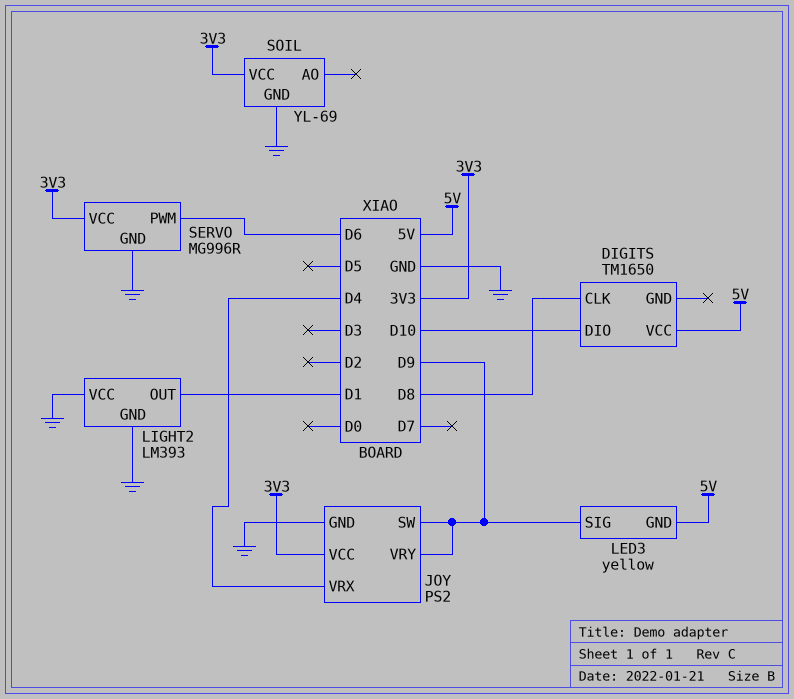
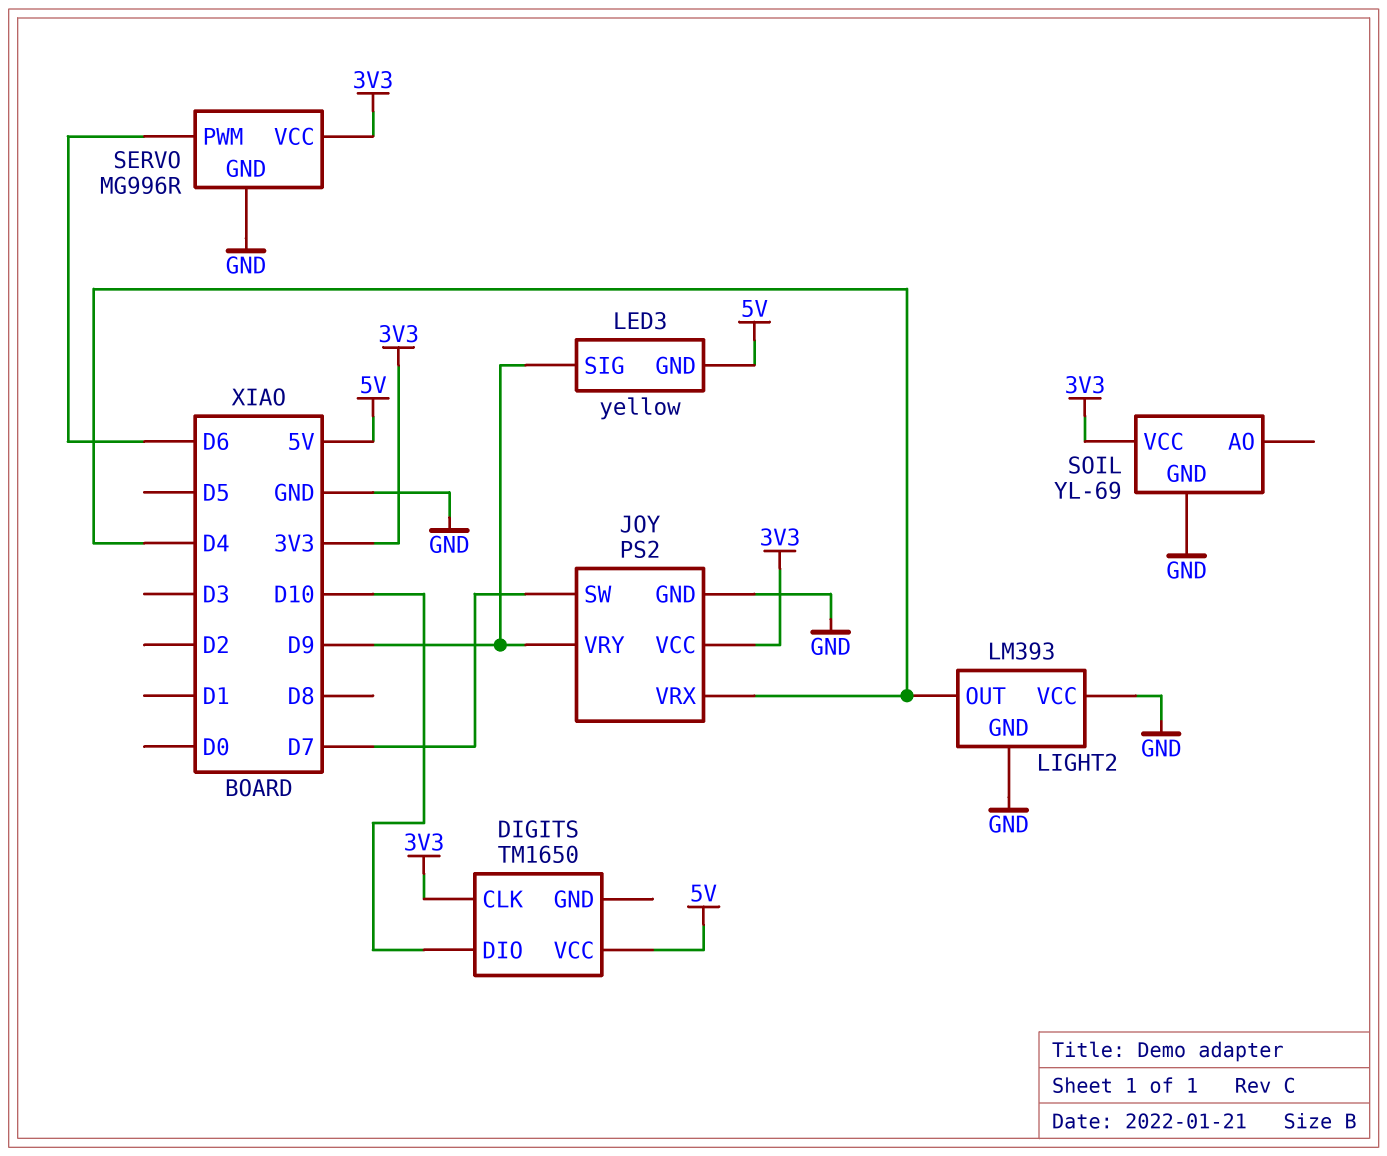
DIGITS pin CLK: D8 -> 3V3
JOY pin SW: D9 -> D7
LIGHT2 pin OUT: D1 -> D4

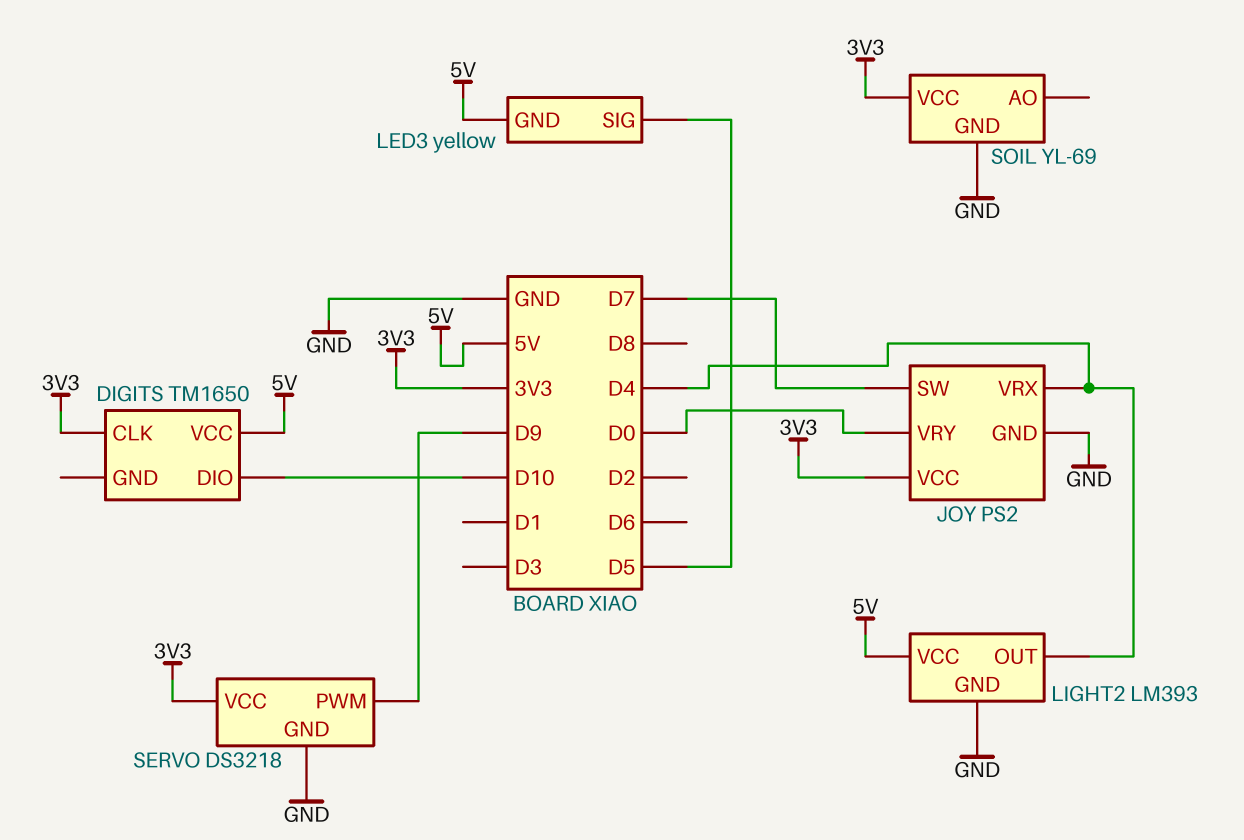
JOY pin VRY: D9 -> D0
LED3 pin SIG: D9 -> D5
LIGHT2 pin VCC: GND -> 5V
SERVO: MG996R -> DS3218
SERVO pin PWM: D6 -> D9

